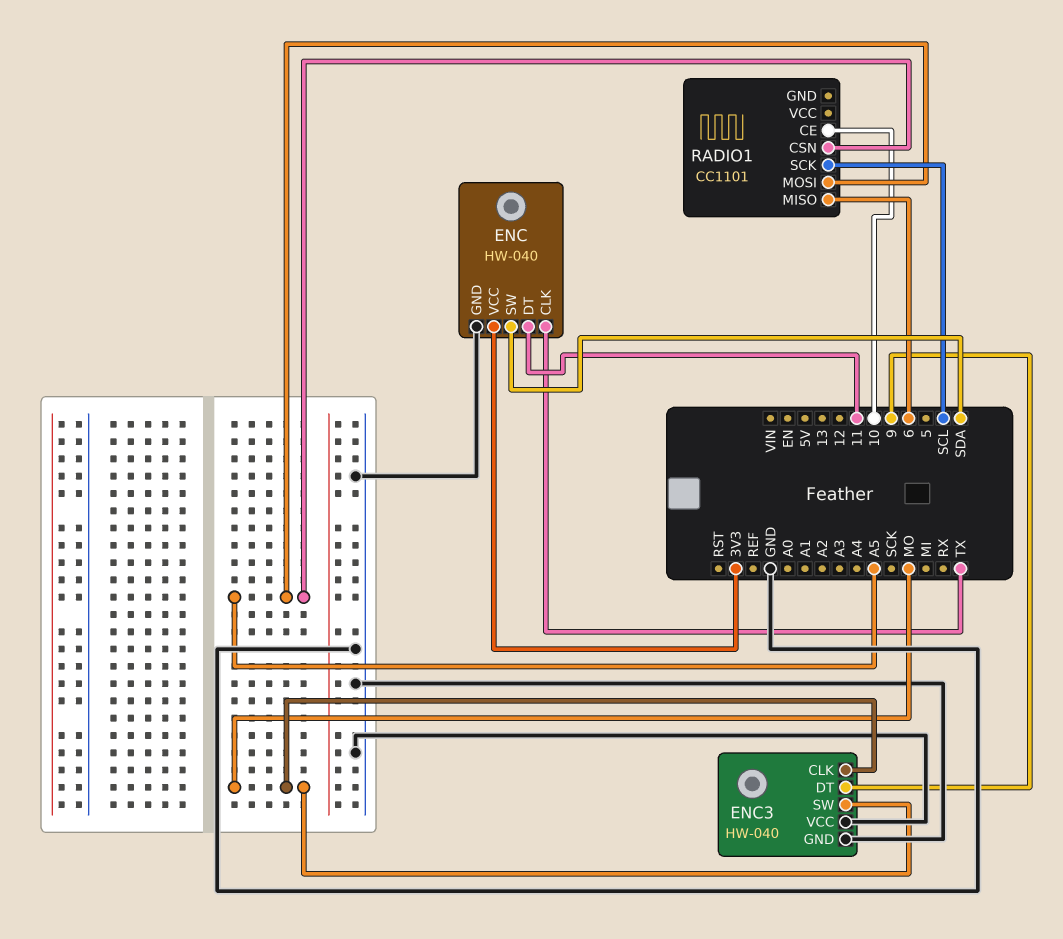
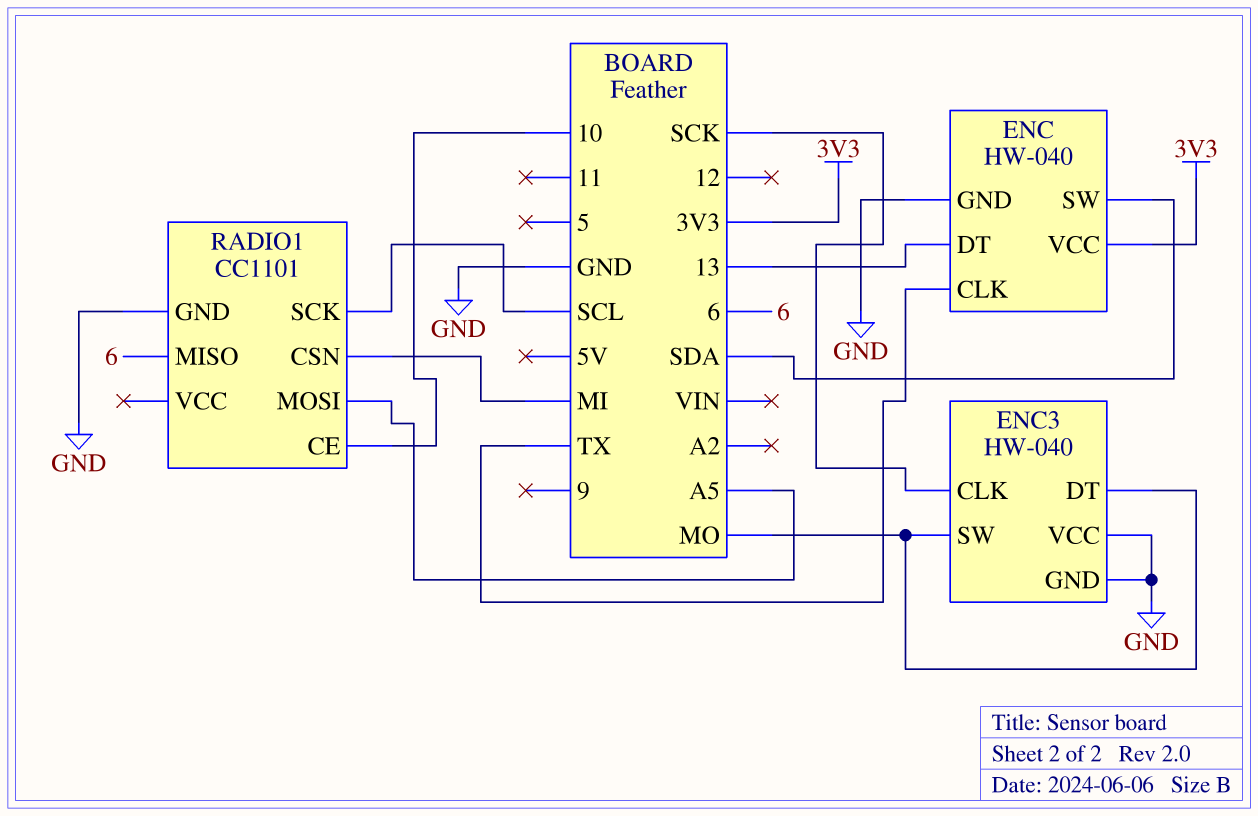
ENC pin DT: 11 -> 13
ENC3 pin CLK: MO -> SCK
ENC3 pin DT: 9 -> MO
RADIO1 pin CSN: A5 -> MI
RADIO1 pin GND: none -> GND

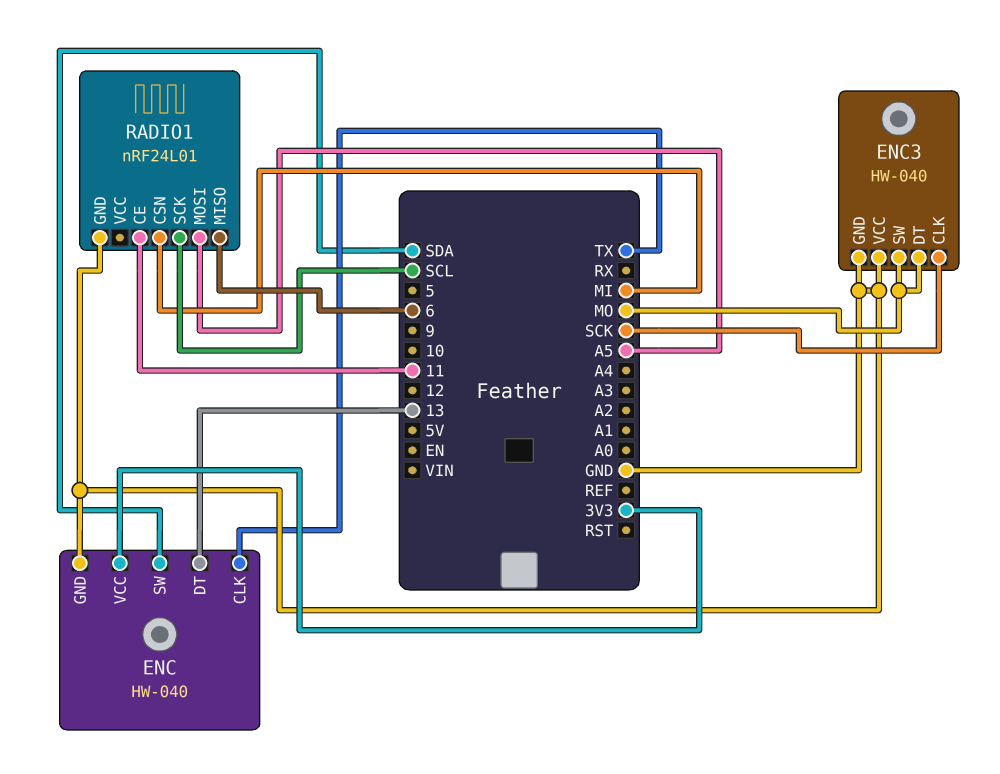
RADIO1: CC1101 -> nRF24L01
RADIO1 pin CE: 10 -> 11

